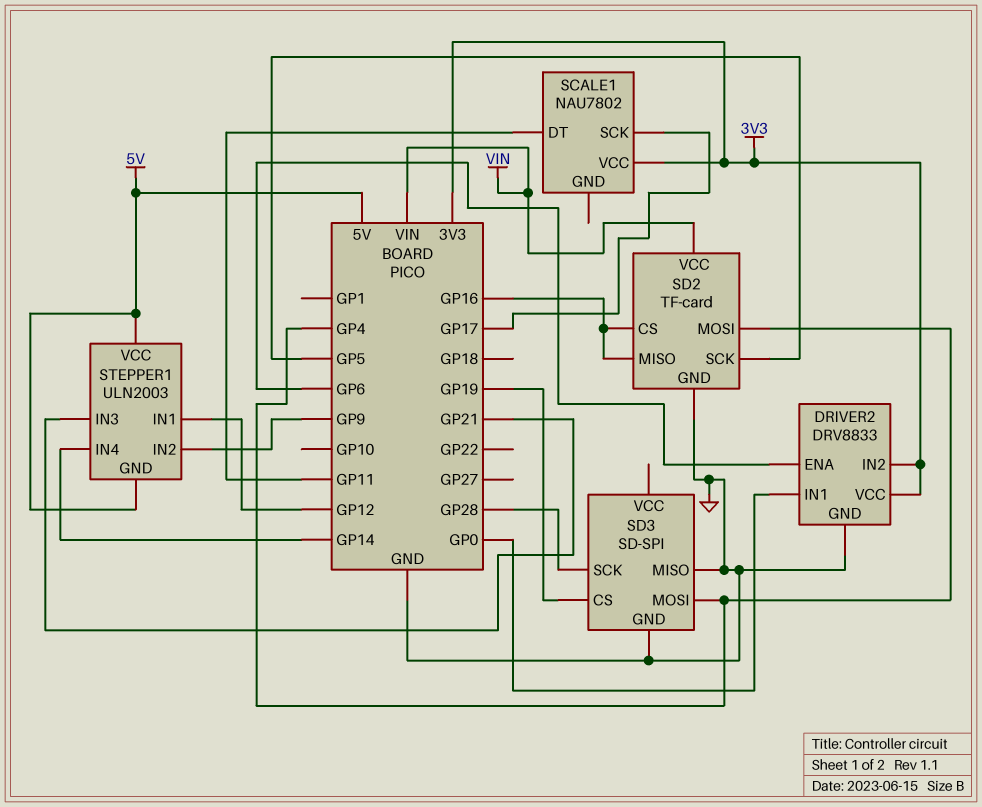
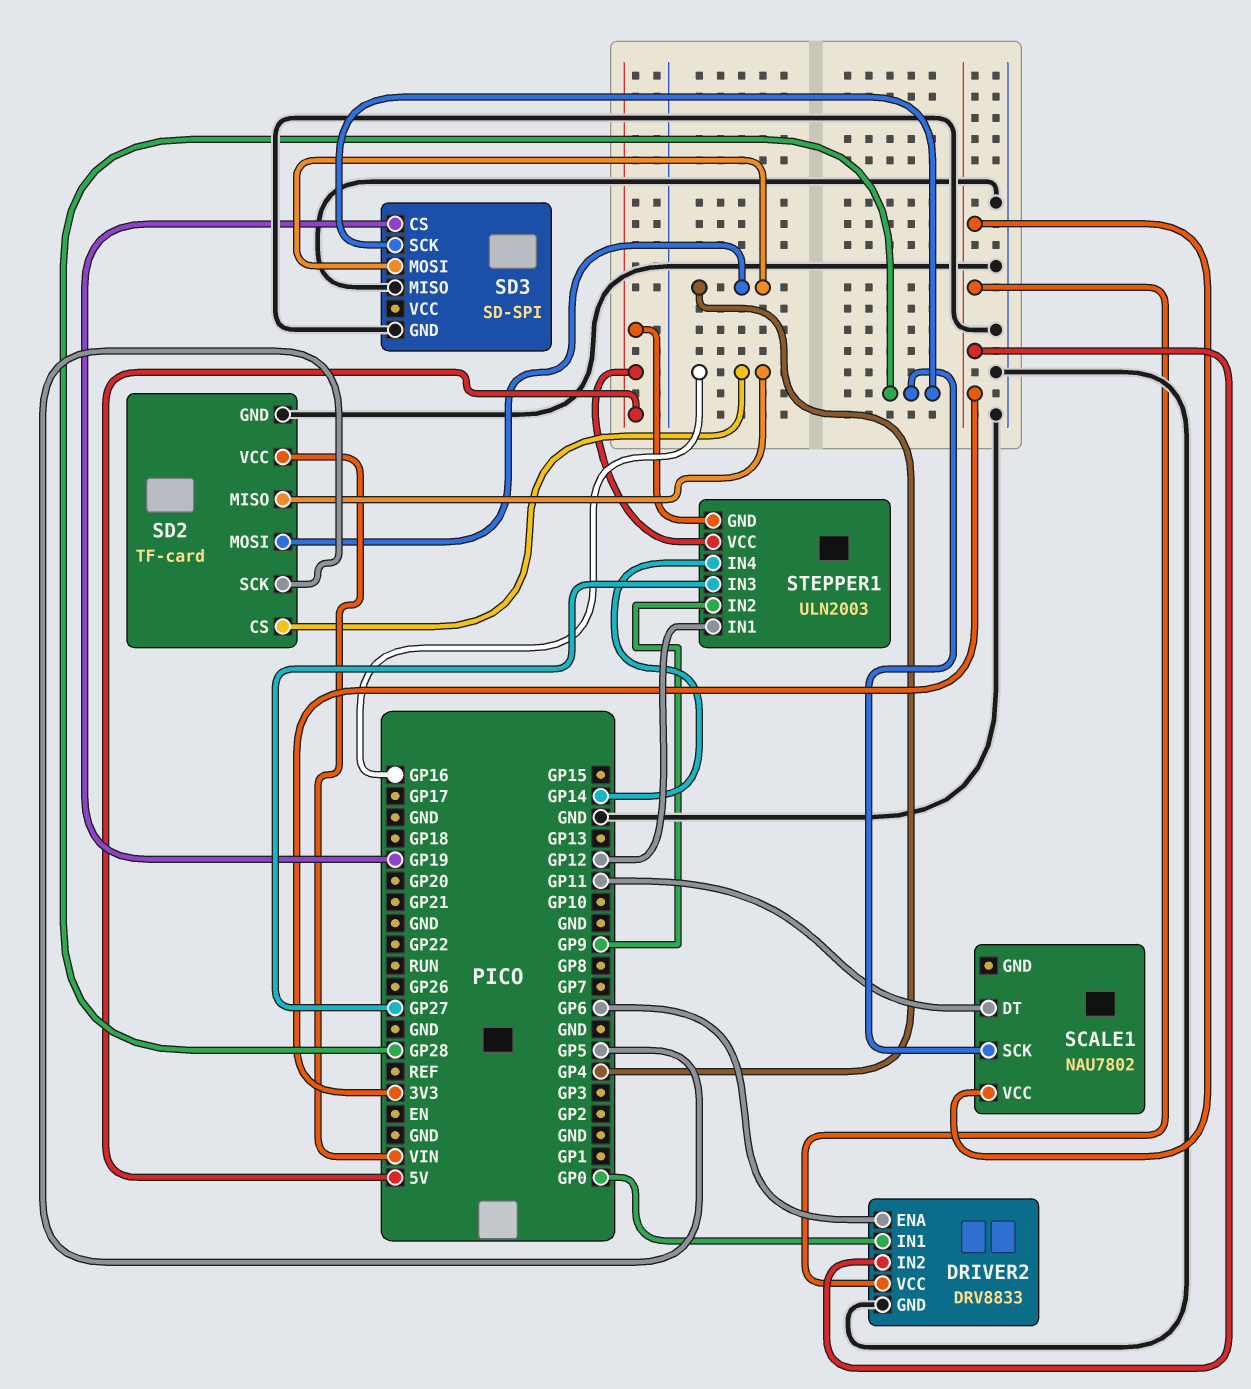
SCALE1 pin SCK: GP17 -> GP28
STEPPER1 pin IN3: GP21 -> GP27

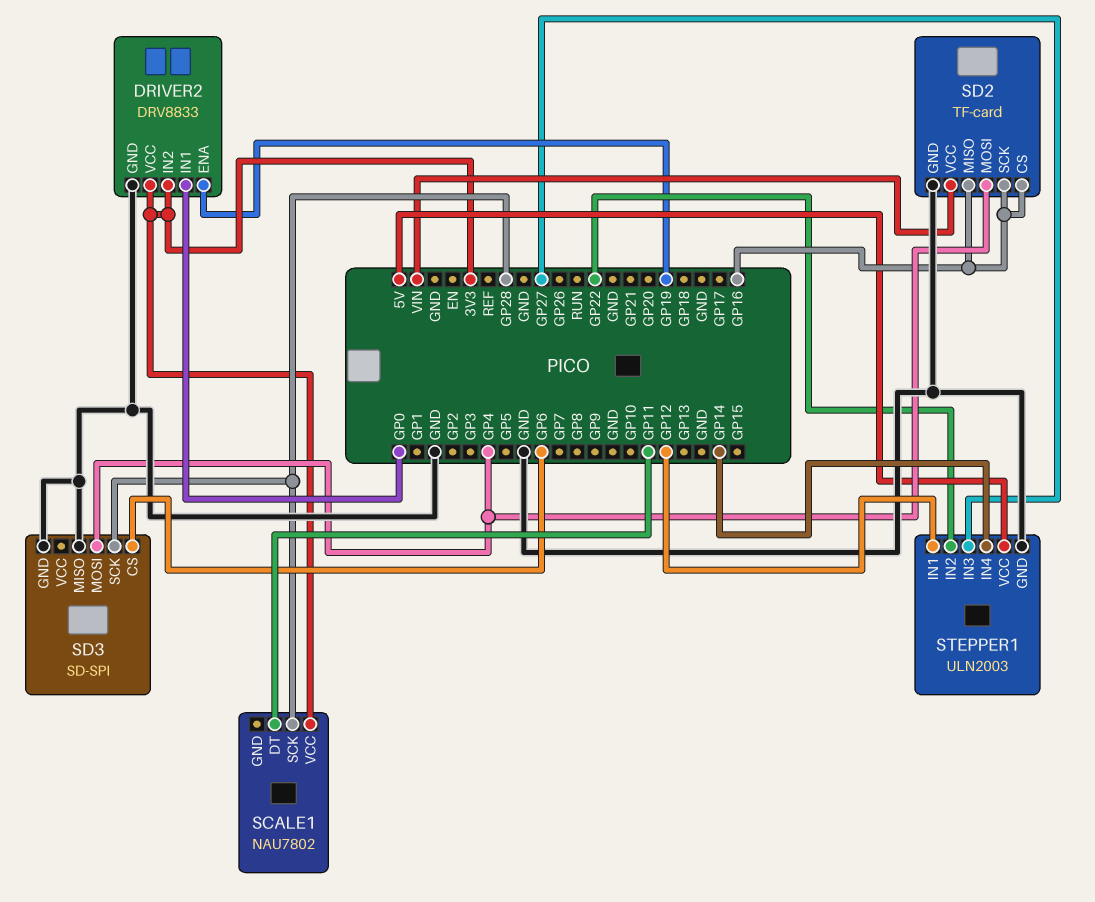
DRIVER2 pin ENA: GP6 -> GP19
SD2 pin SCK: GP5 -> GP16
SD3 pin CS: GP19 -> GP6
STEPPER1 pin GND: 5V -> GND
STEPPER1 pin IN2: GP9 -> GP22

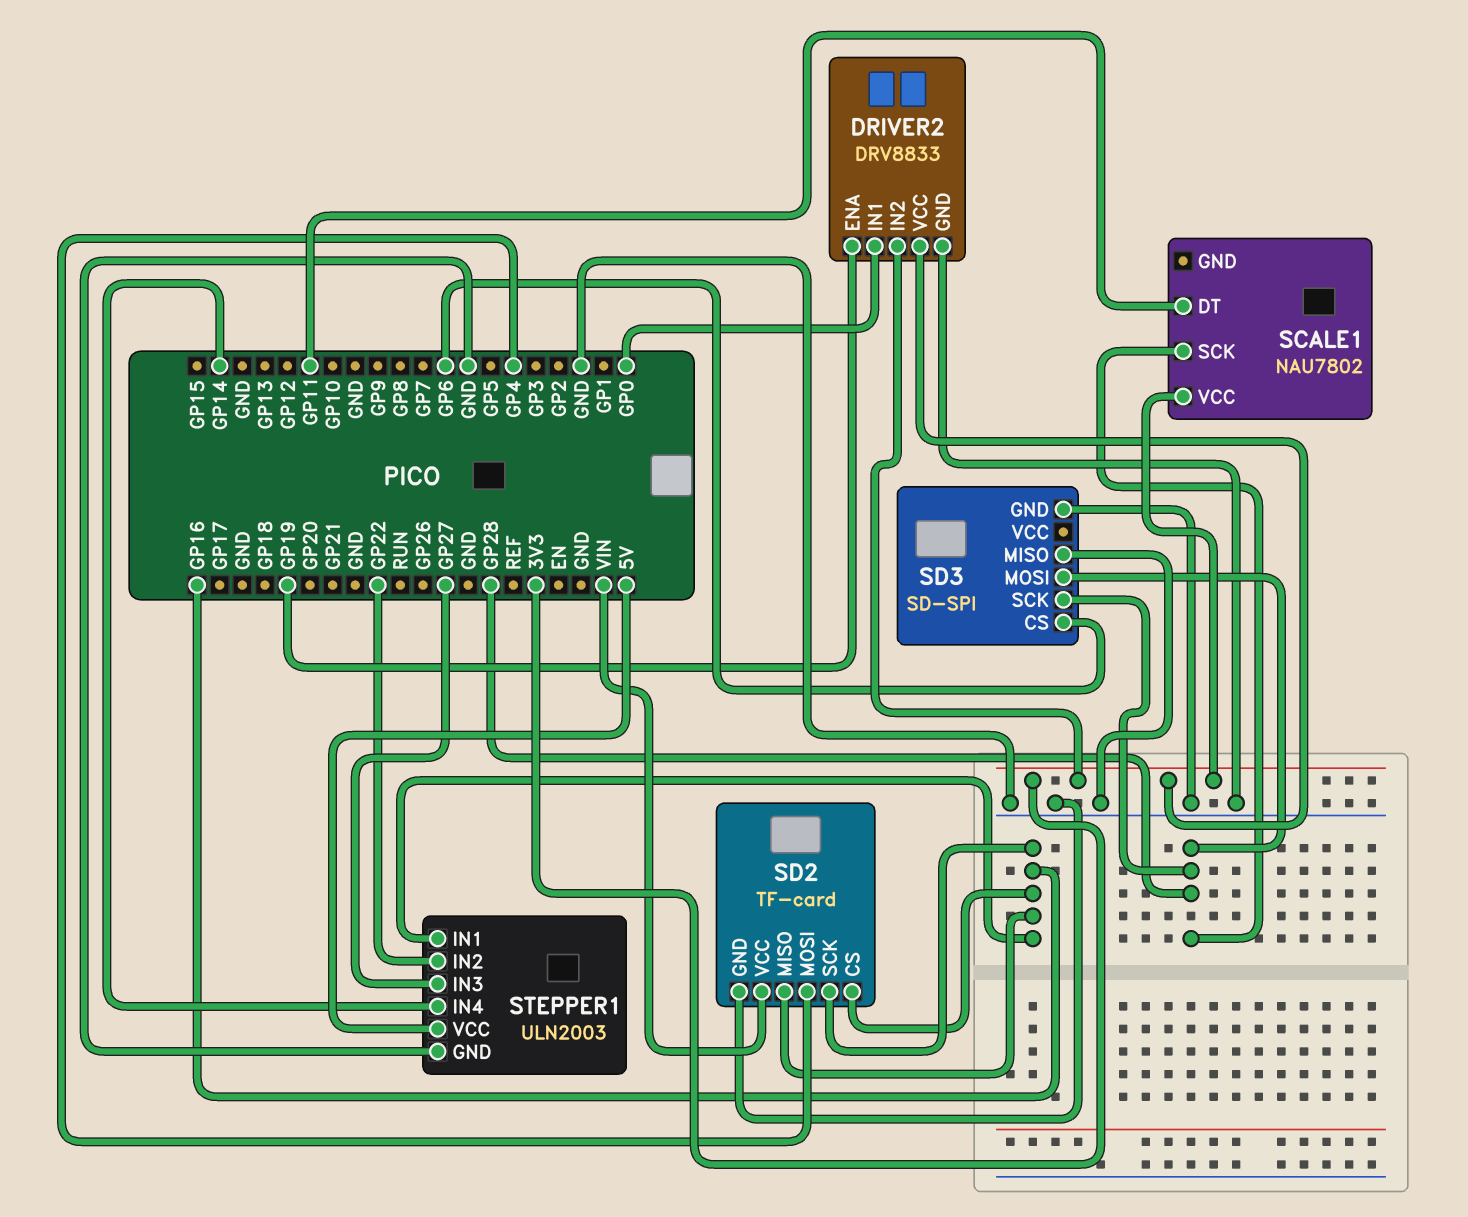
SD3 pin MOSI: GP4 -> GP28
STEPPER1 pin IN1: GP12 -> GP16

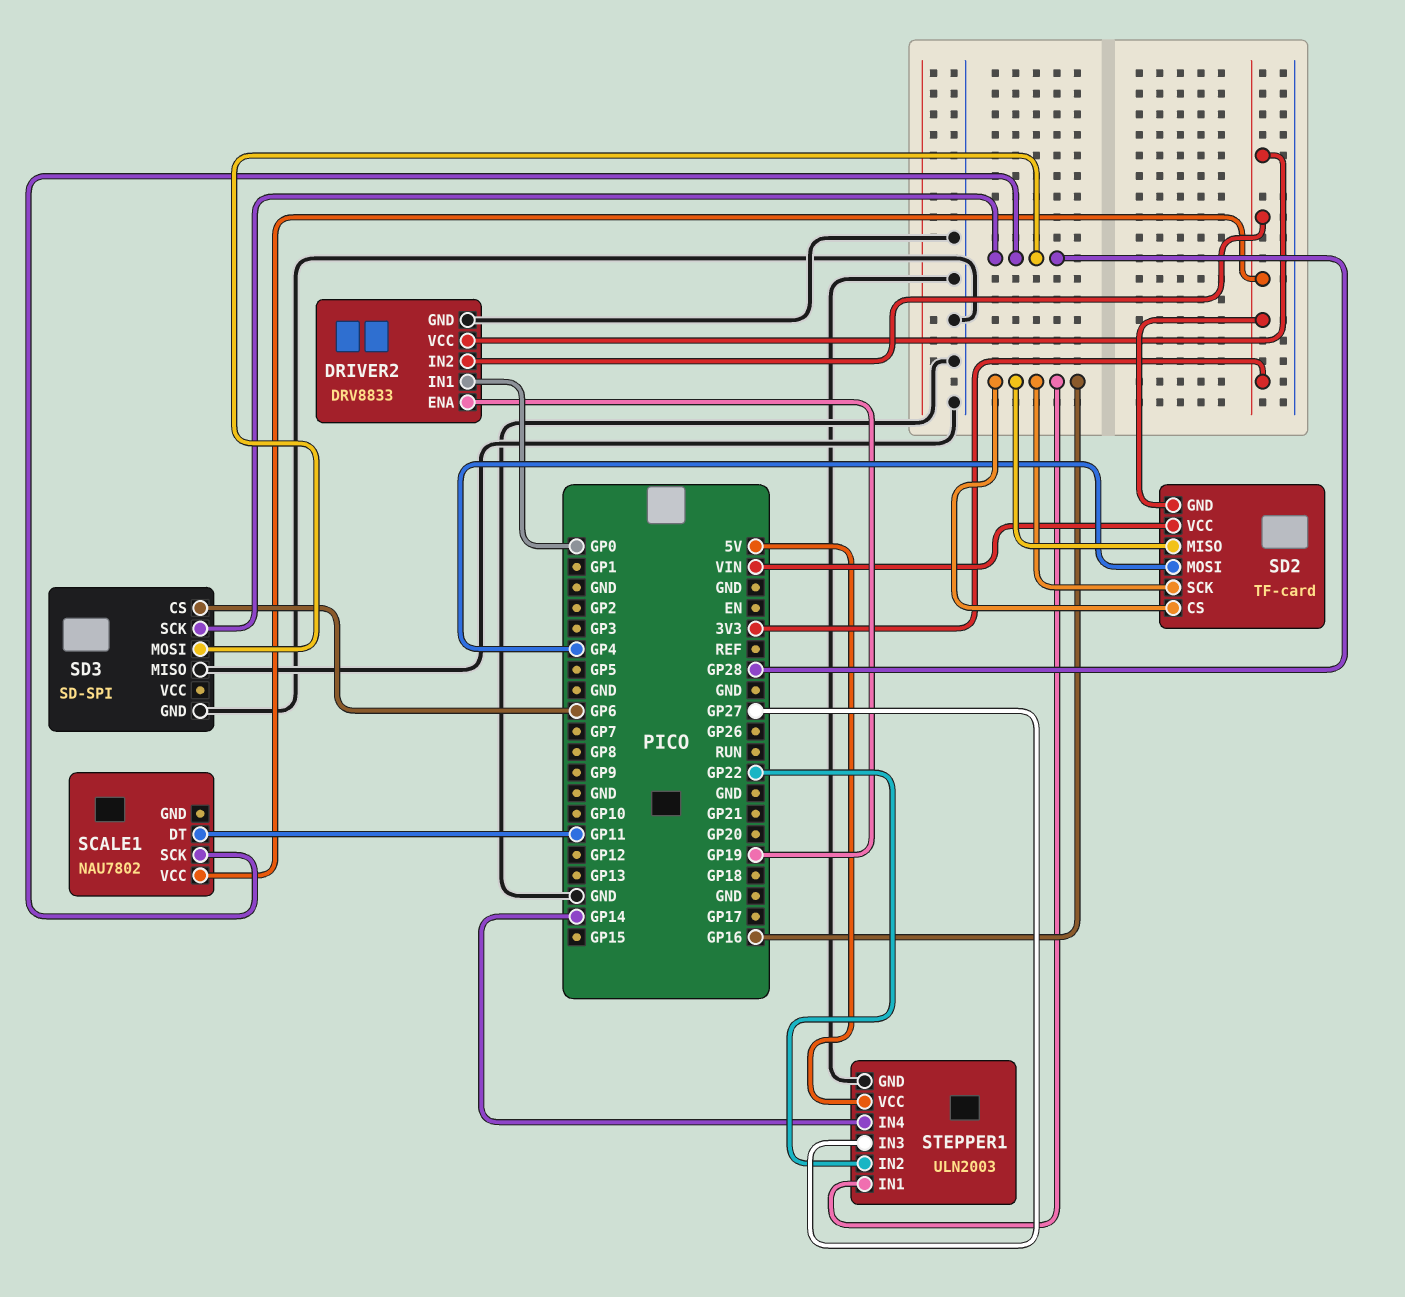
SD2 pin GND: GND -> 3V3

